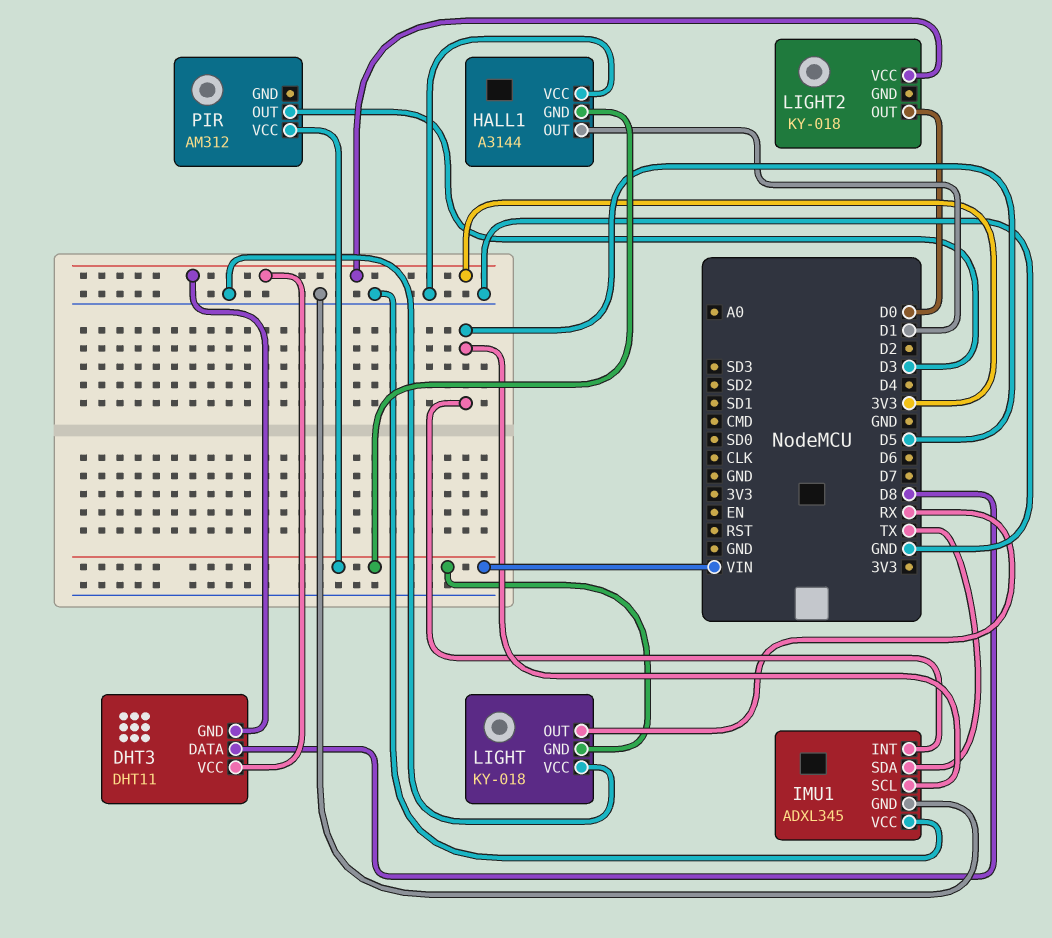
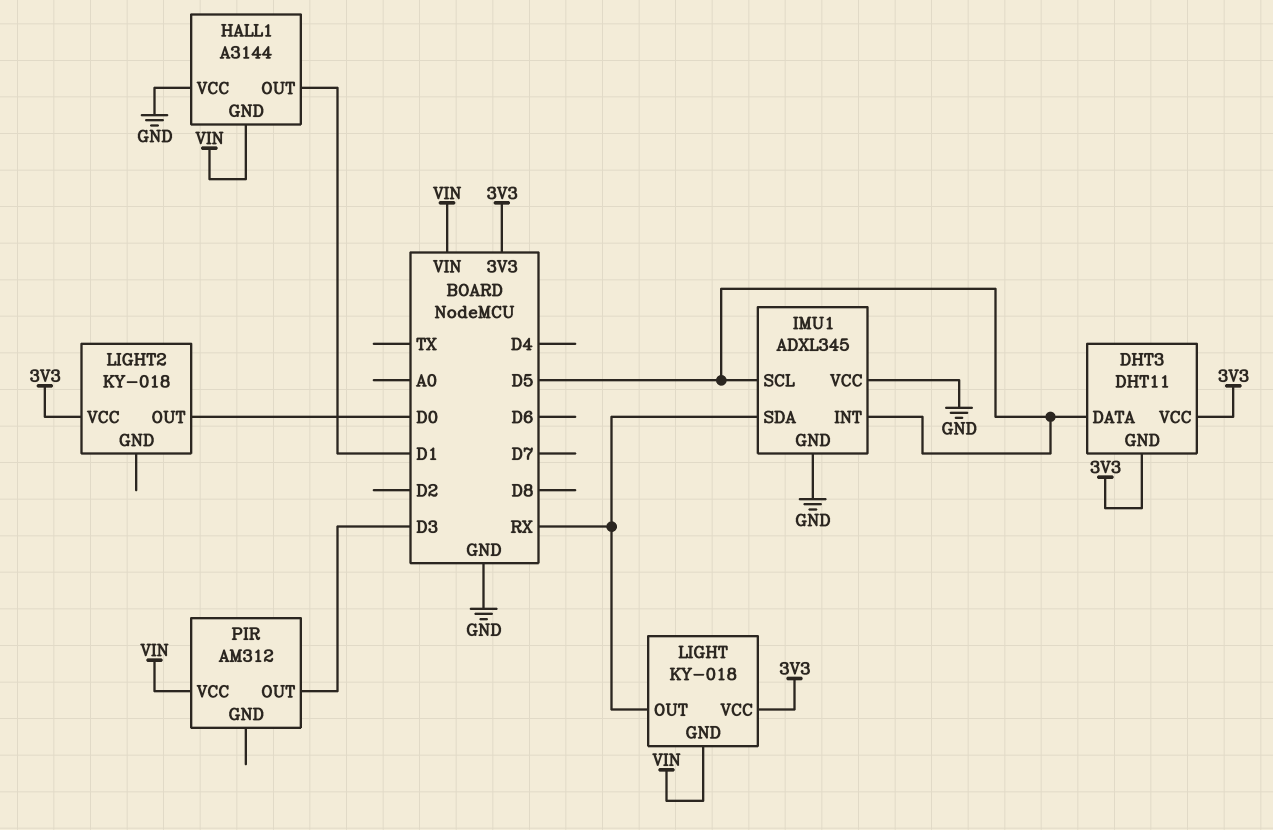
DHT3 pin DATA: D8 -> D5
IMU1 pin SDA: TX -> RX
LIGHT pin VCC: GND -> 3V3

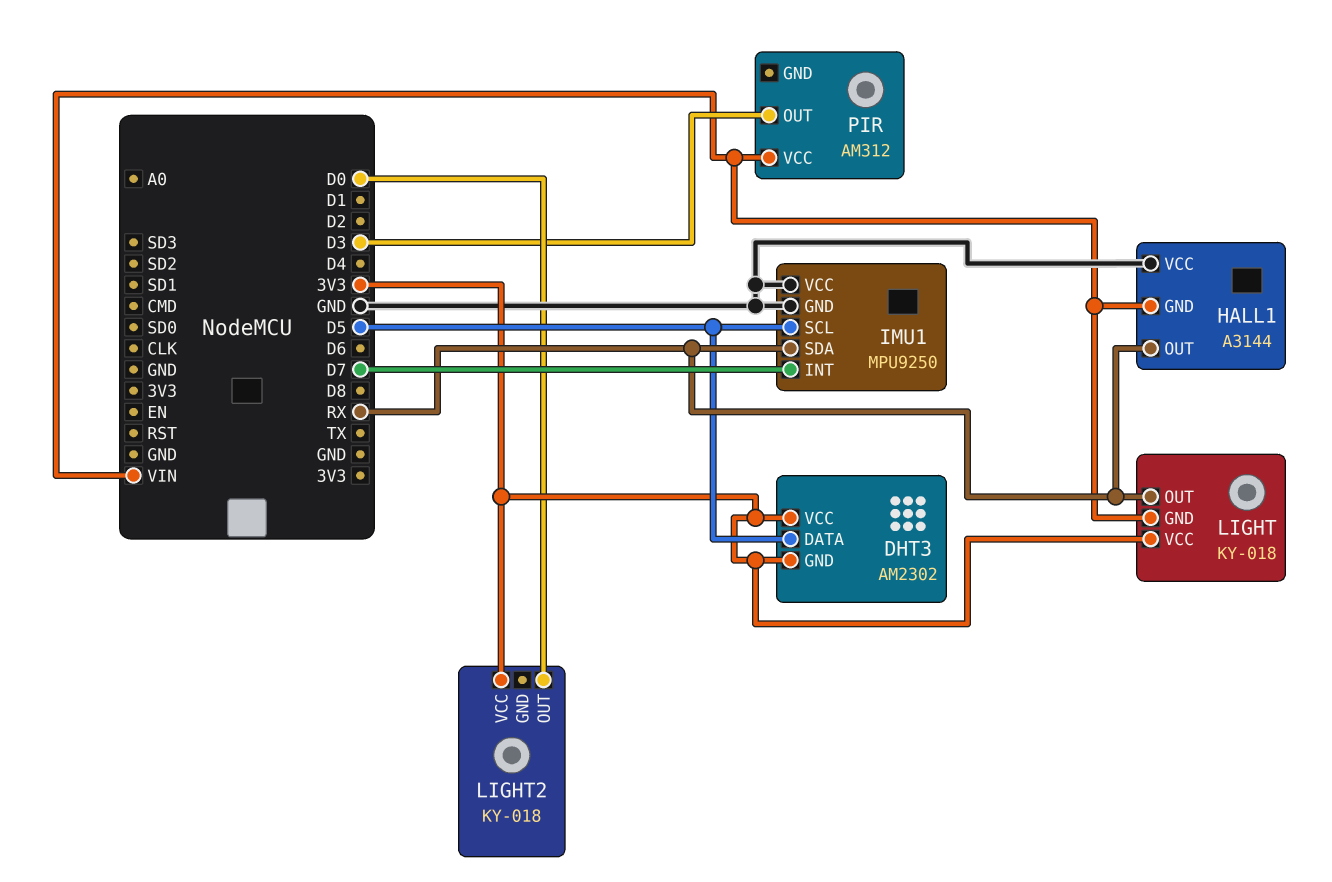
DHT3: DHT11 -> AM2302
HALL1 pin OUT: D1 -> RX
IMU1: ADXL345 -> MPU9250
IMU1 pin INT: D5 -> D7

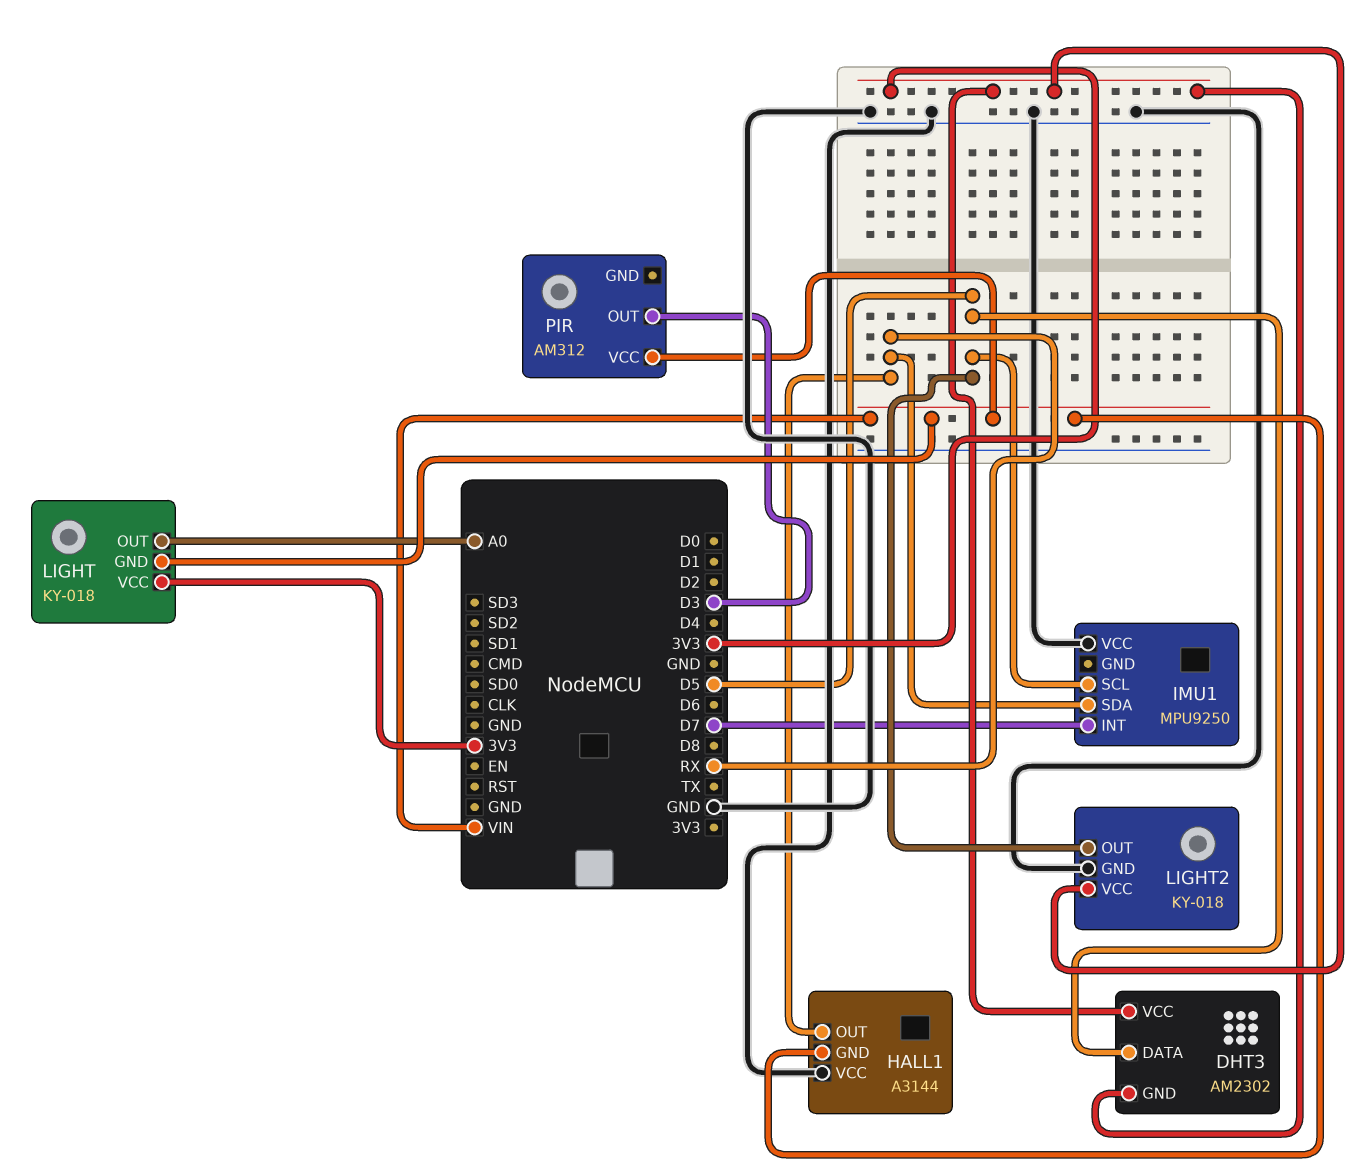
IMU1 pin GND: GND -> none
LIGHT pin OUT: RX -> A0
LIGHT2 pin GND: none -> GND
LIGHT2 pin OUT: D0 -> D5

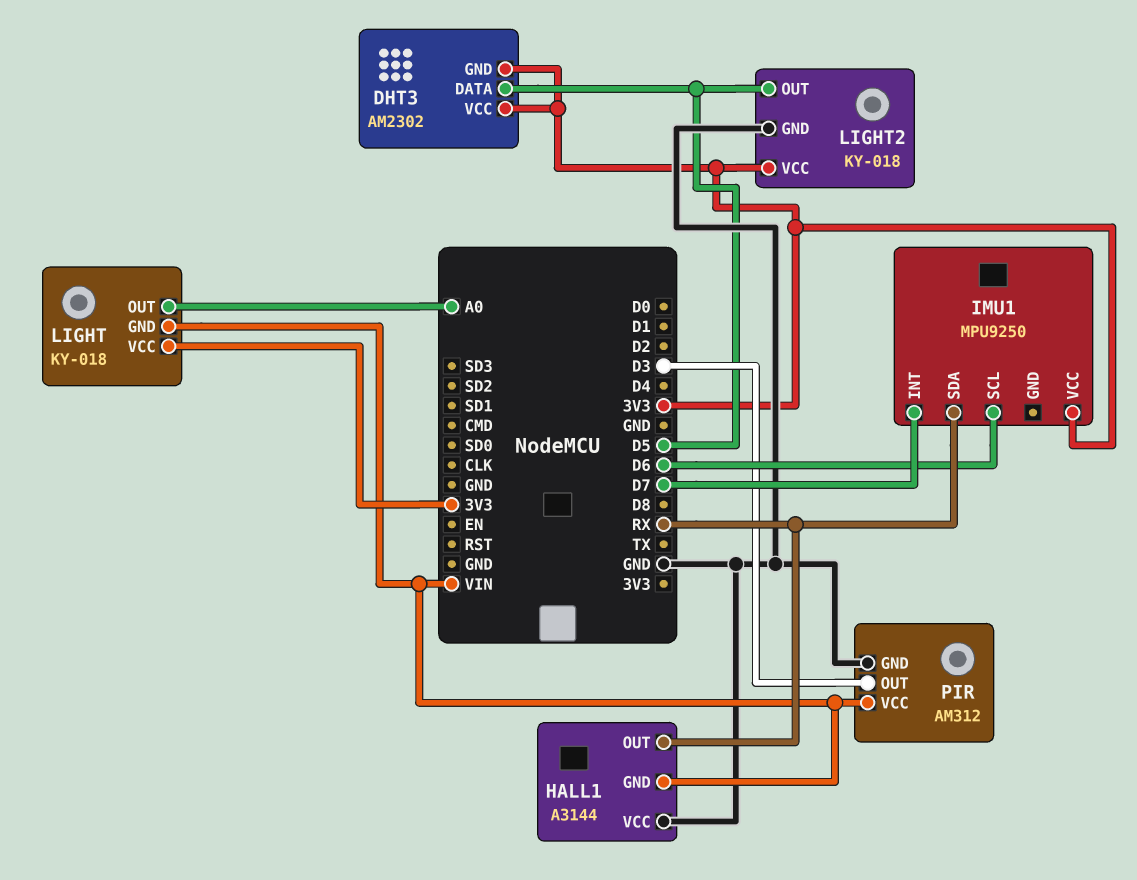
IMU1 pin SCL: D5 -> D6
IMU1 pin VCC: GND -> 3V3
PIR pin GND: none -> GND

